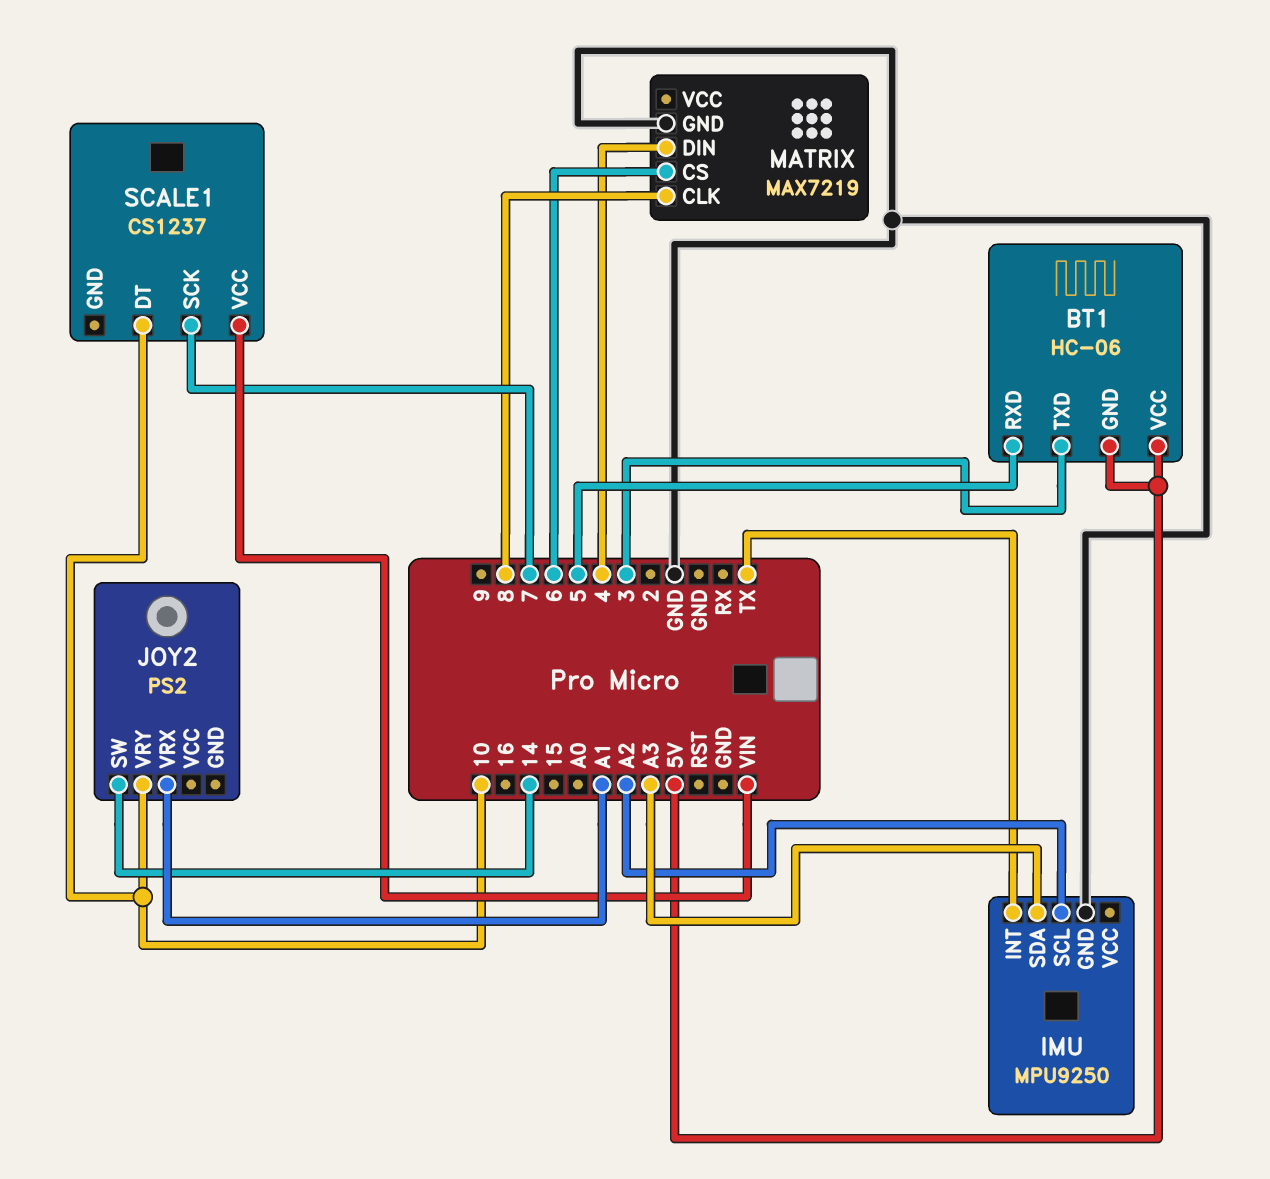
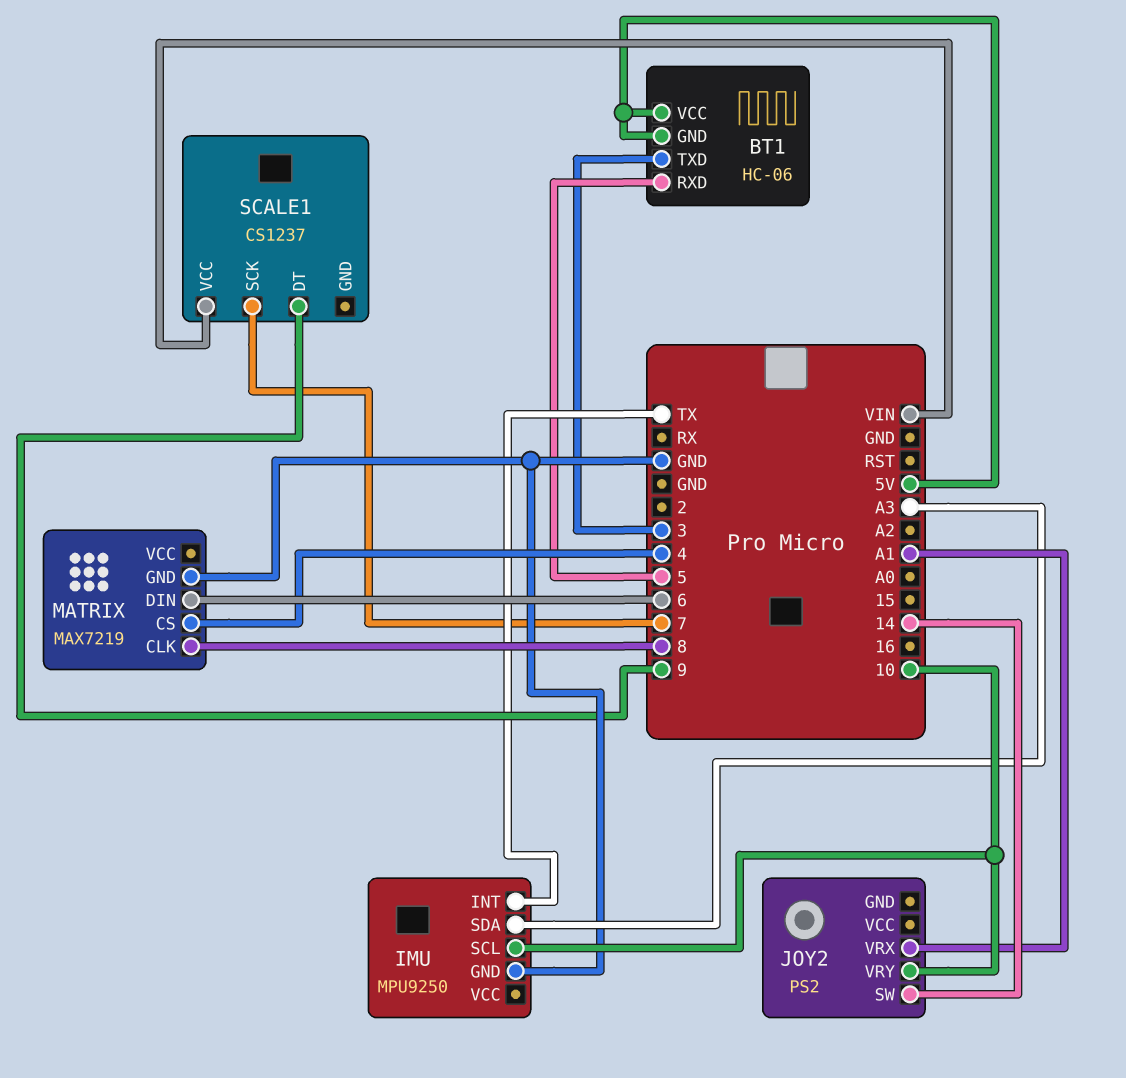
IMU pin SCL: A2 -> 10
MATRIX pin CS: 6 -> 4
MATRIX pin DIN: 4 -> 6
SCALE1 pin DT: 10 -> 9

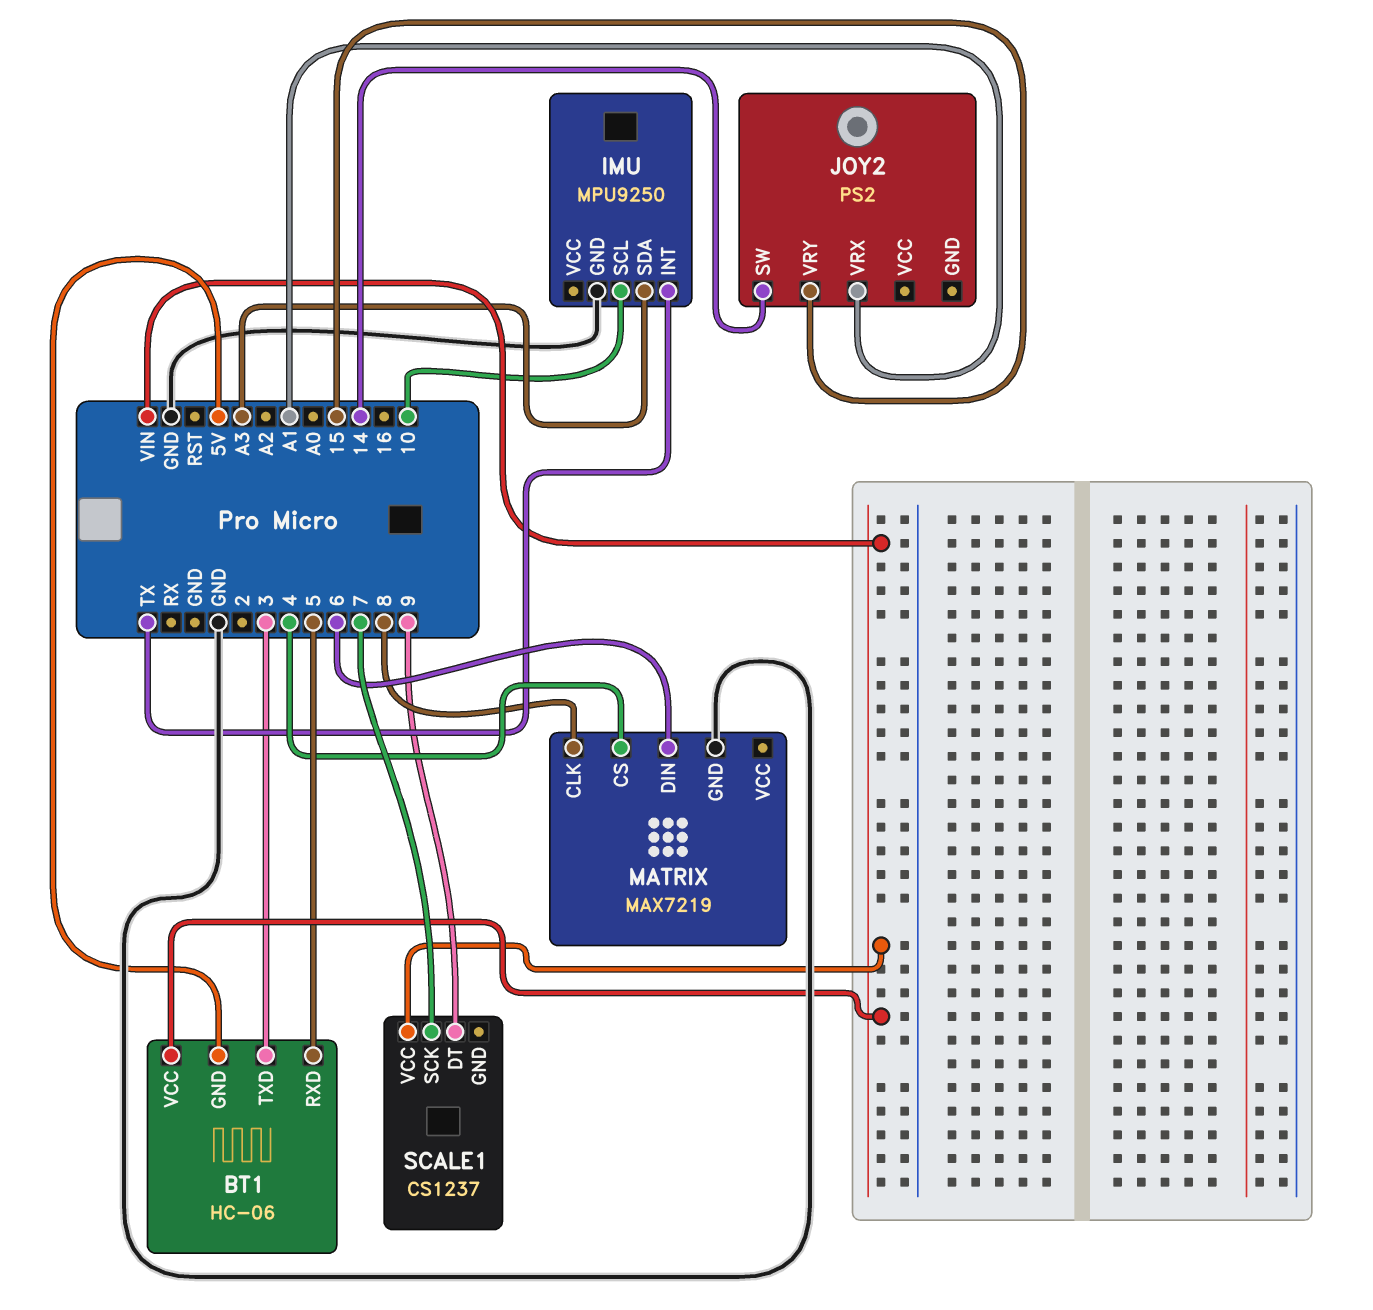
BT1 pin VCC: 5V -> VIN
JOY2 pin VRY: 10 -> 15

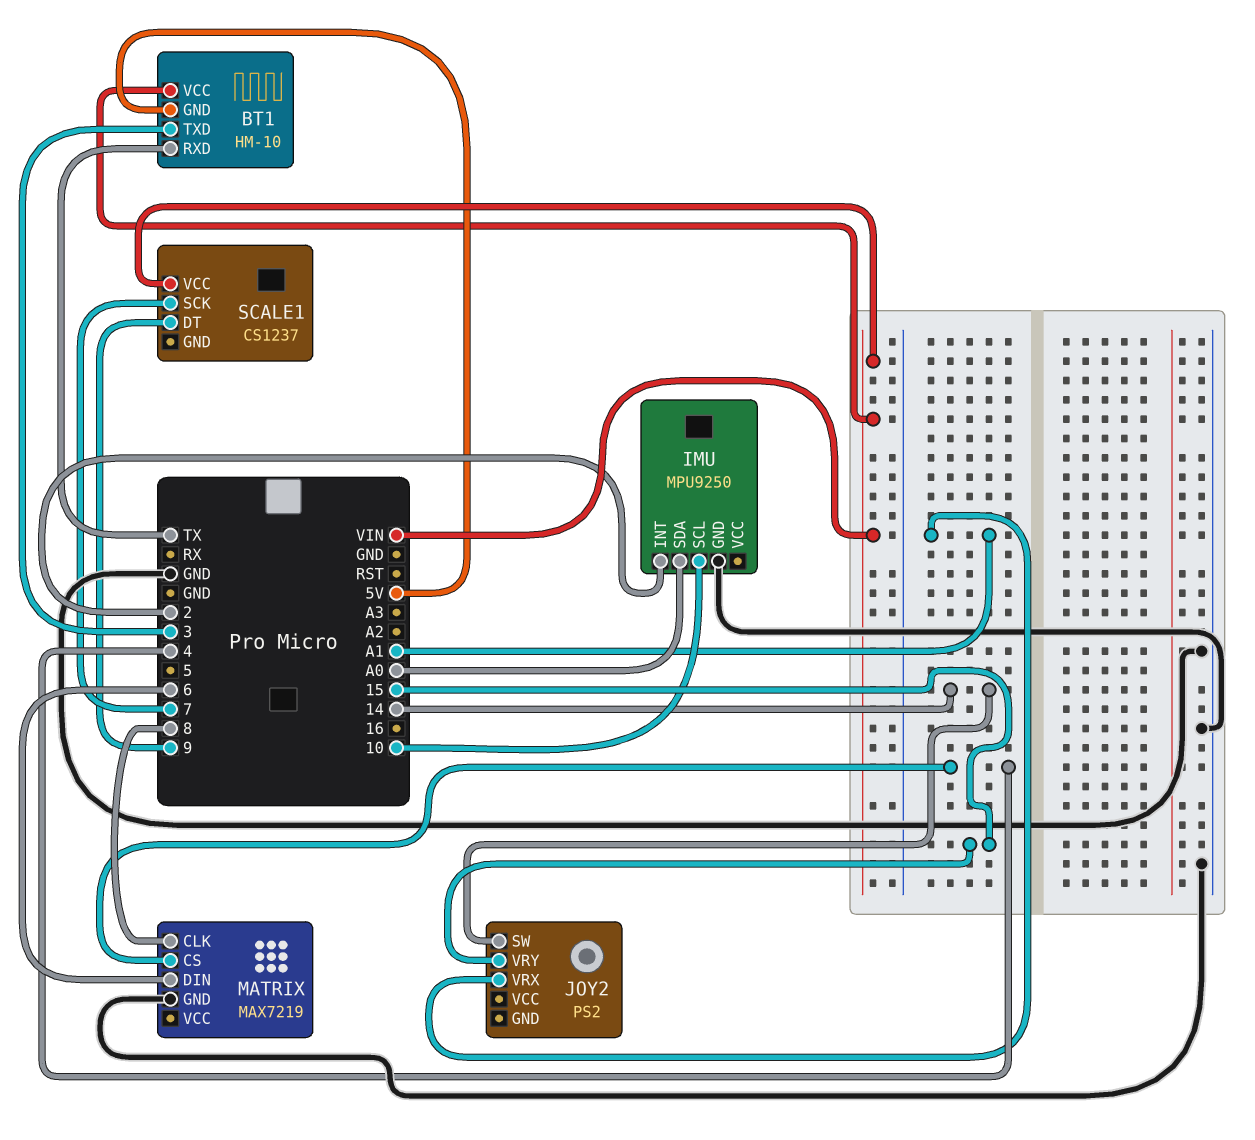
BT1: HC-06 -> HM-10
BT1 pin RXD: 5 -> TX
IMU pin INT: TX -> 2
IMU pin SDA: A3 -> A0

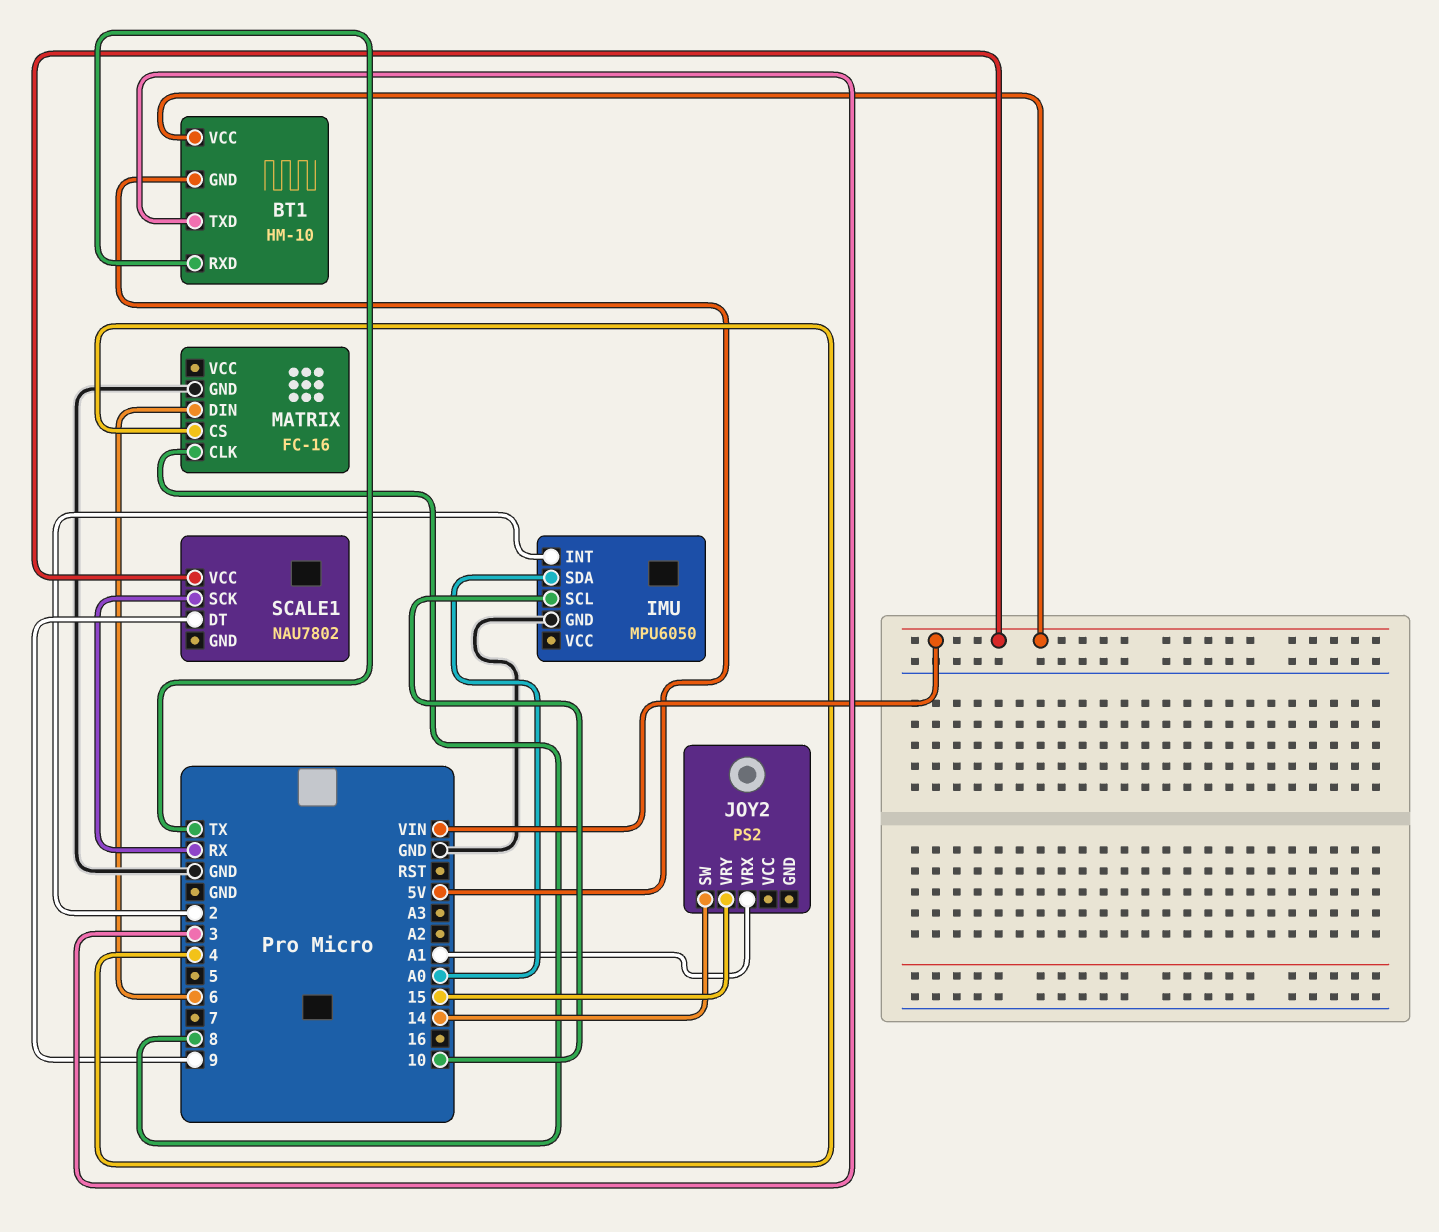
IMU: MPU9250 -> MPU6050
MATRIX: MAX7219 -> FC-16
SCALE1: CS1237 -> NAU7802
SCALE1 pin SCK: 7 -> RX

